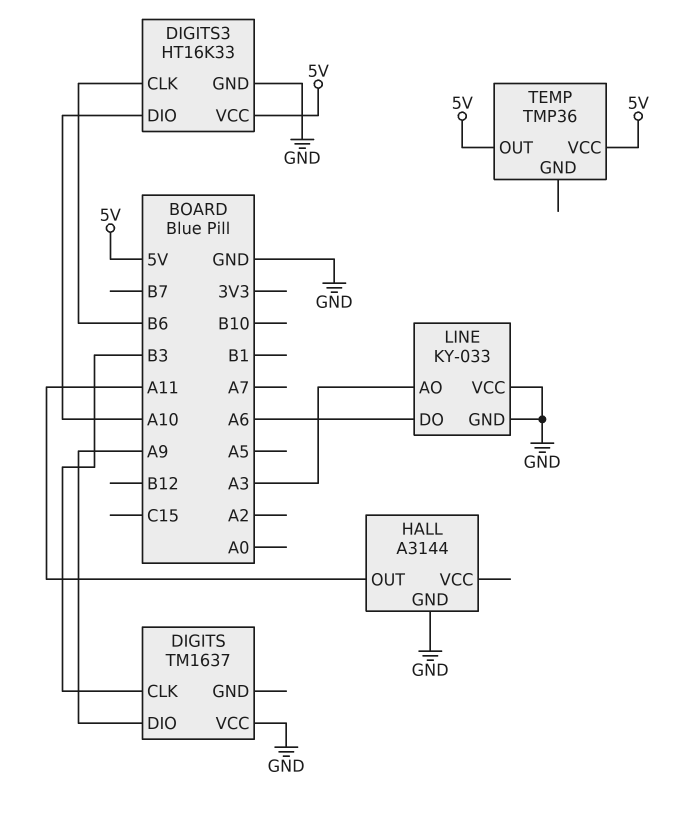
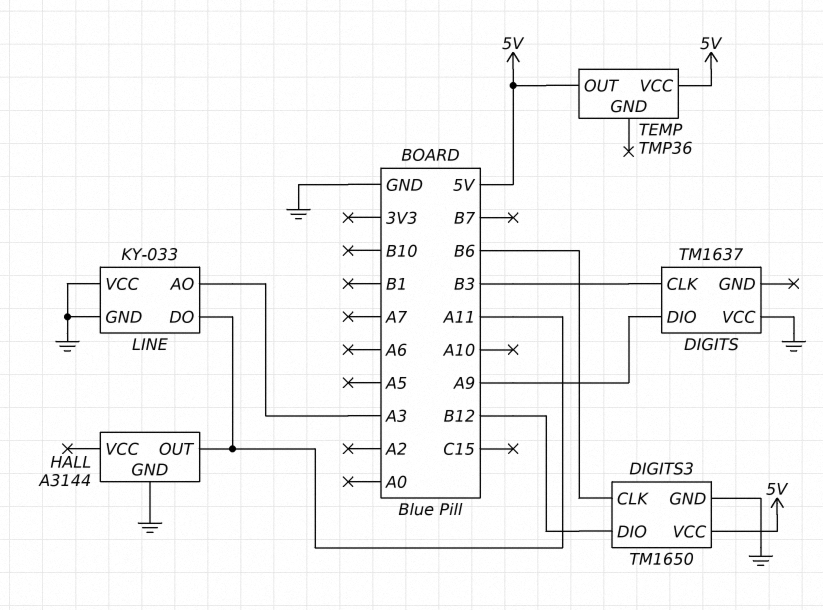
DIGITS3: HT16K33 -> TM1650
DIGITS3 pin DIO: A10 -> B12
LINE pin DO: A6 -> A11

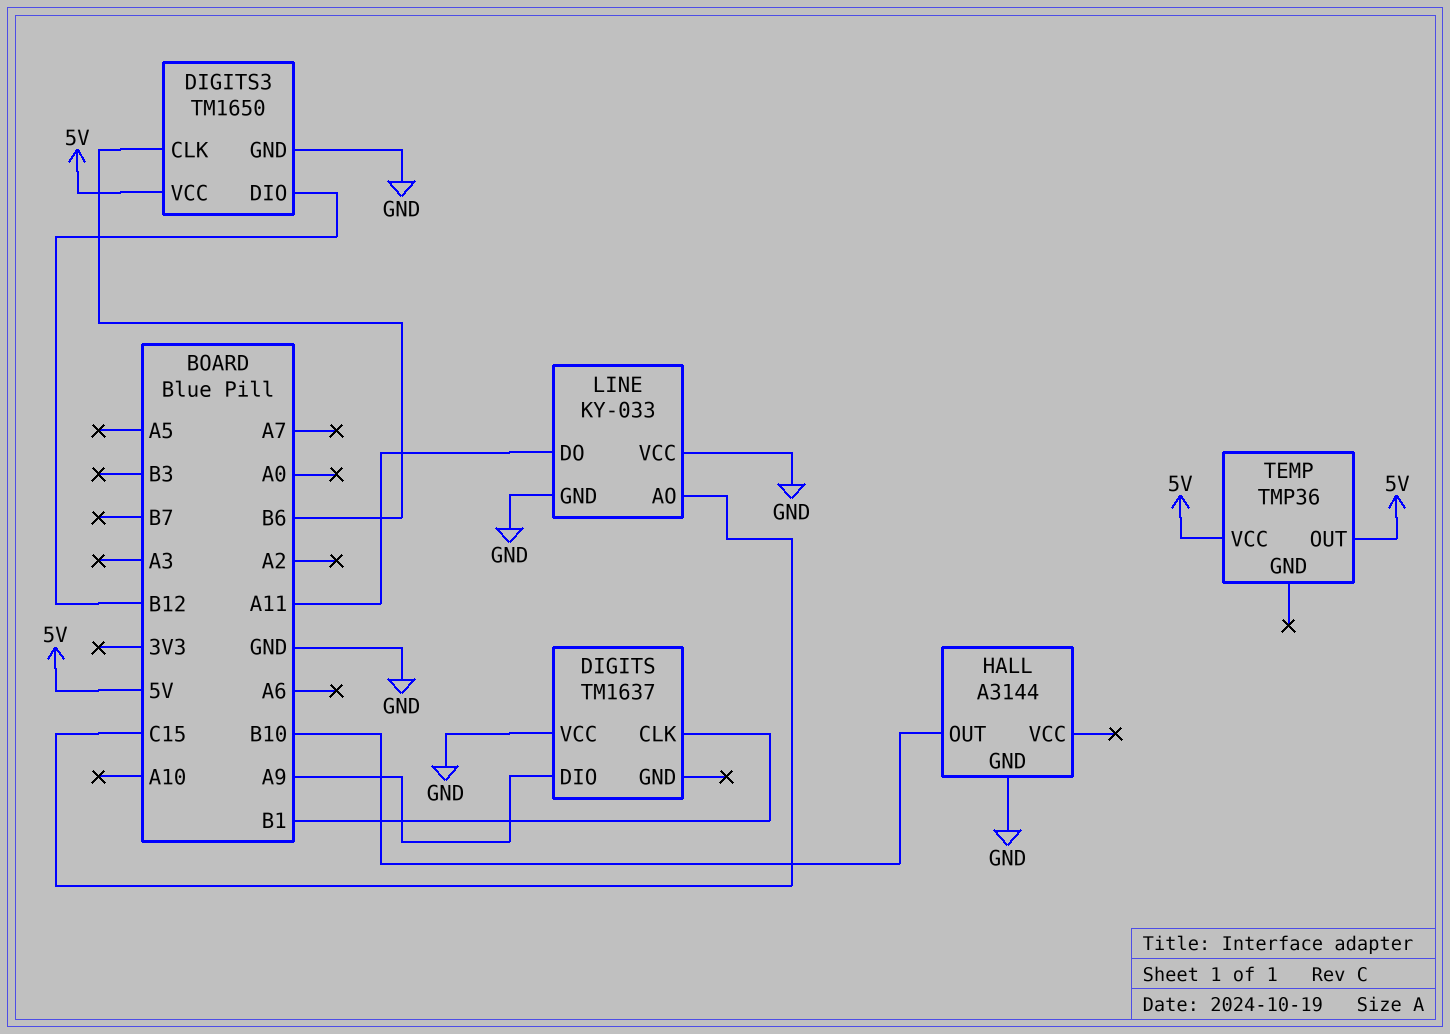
DIGITS pin CLK: B3 -> B1
HALL pin OUT: A11 -> B10
LINE pin AO: A3 -> C15

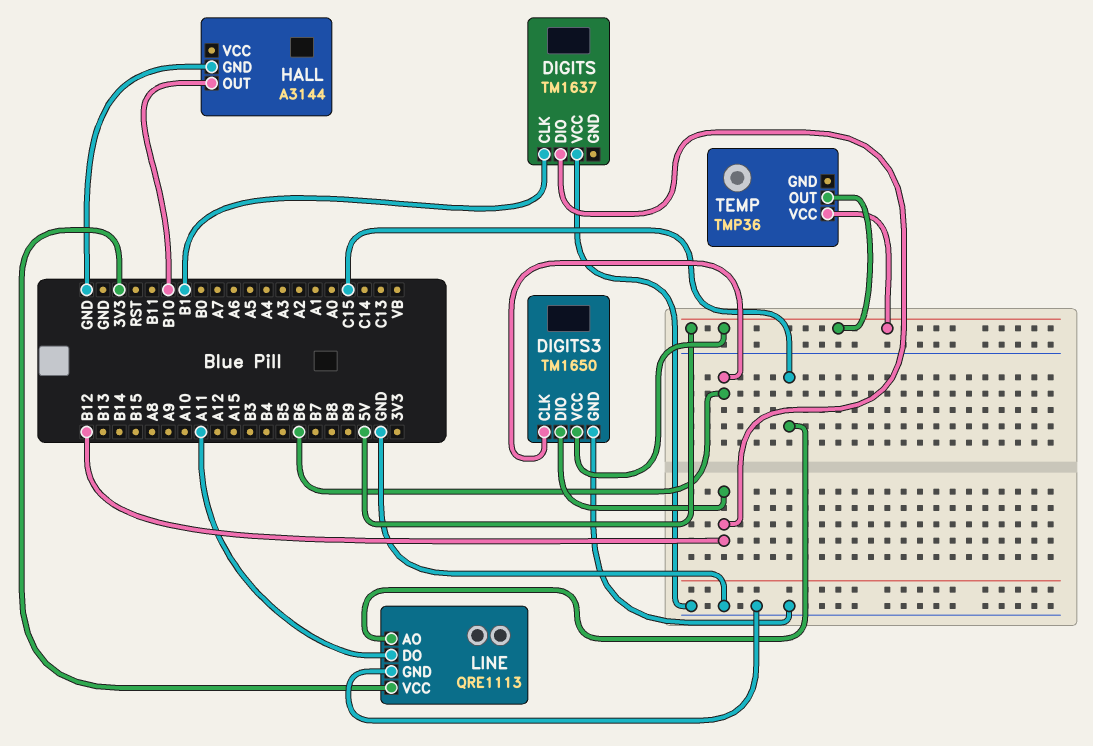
DIGITS pin DIO: A9 -> B12
LINE: KY-033 -> QRE1113
LINE pin VCC: GND -> 3V3

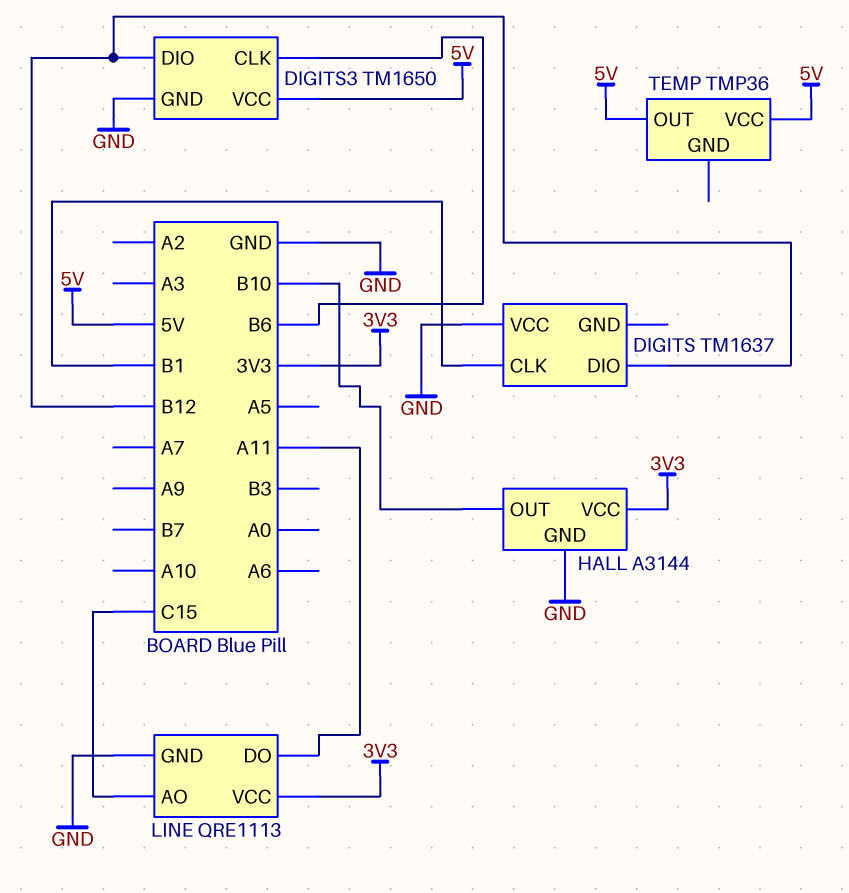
HALL pin VCC: none -> 3V3

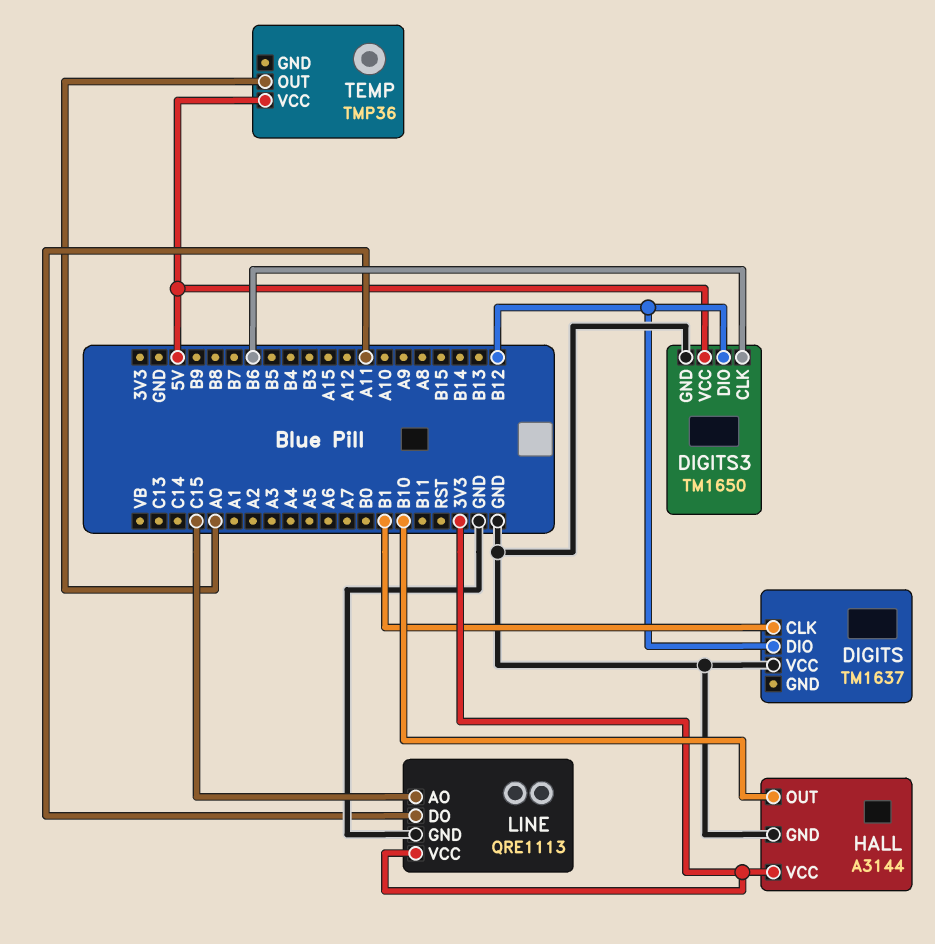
TEMP pin OUT: 5V -> A0

